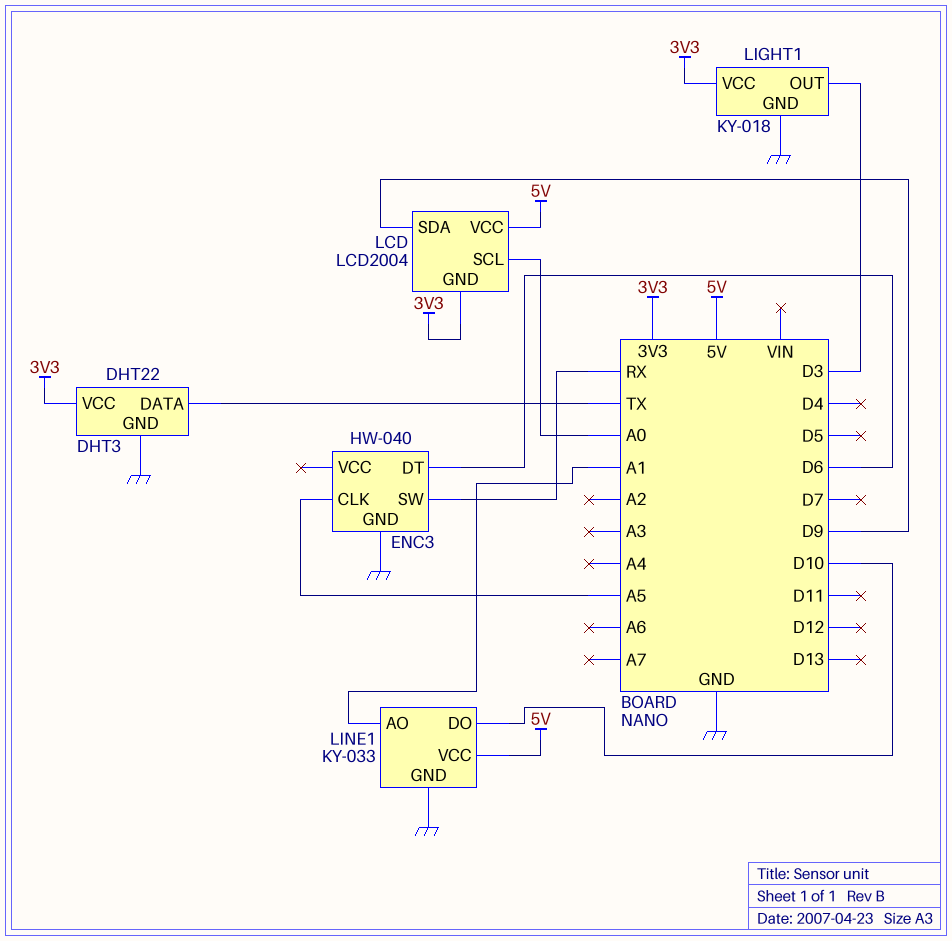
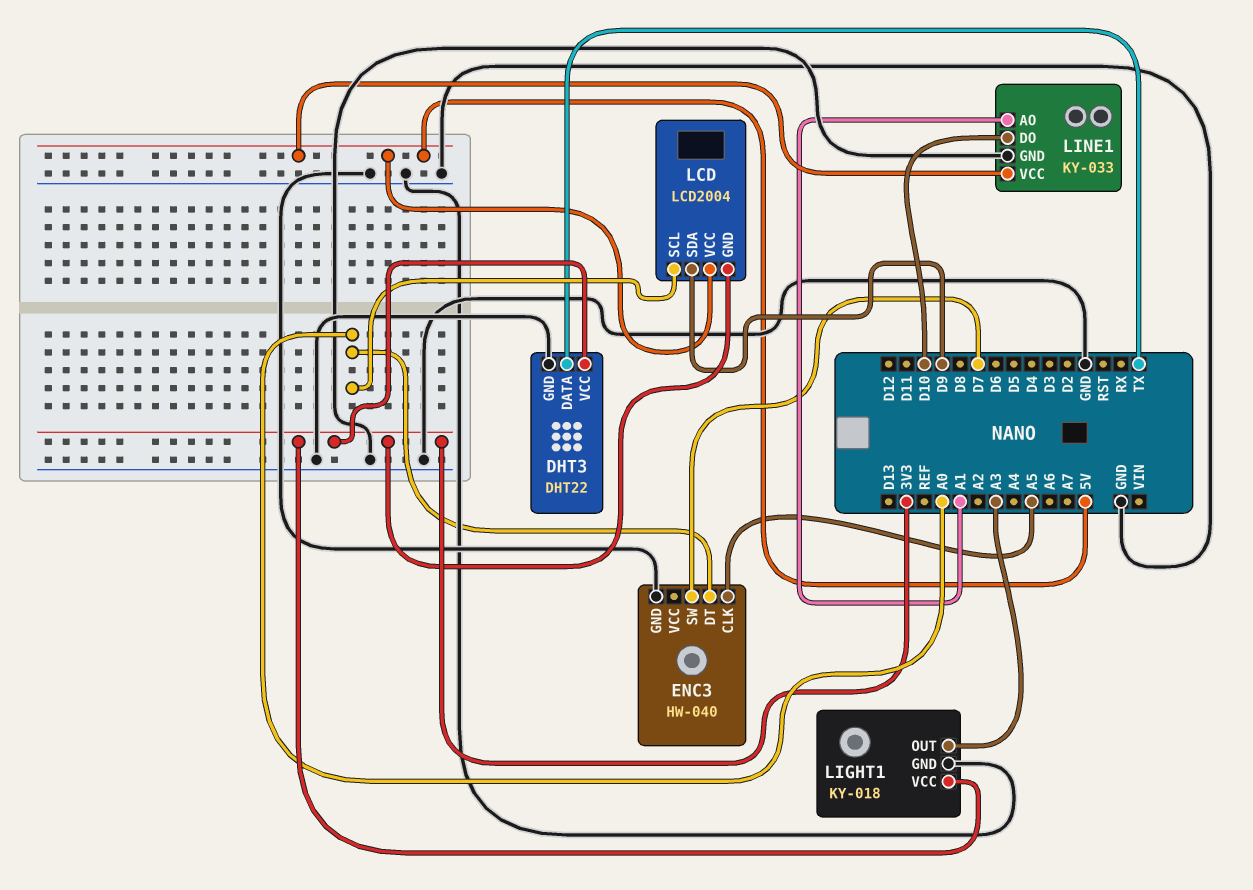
ENC3 pin DT: D6 -> A0
ENC3 pin SW: RX -> D7
LIGHT1 pin OUT: D3 -> A3

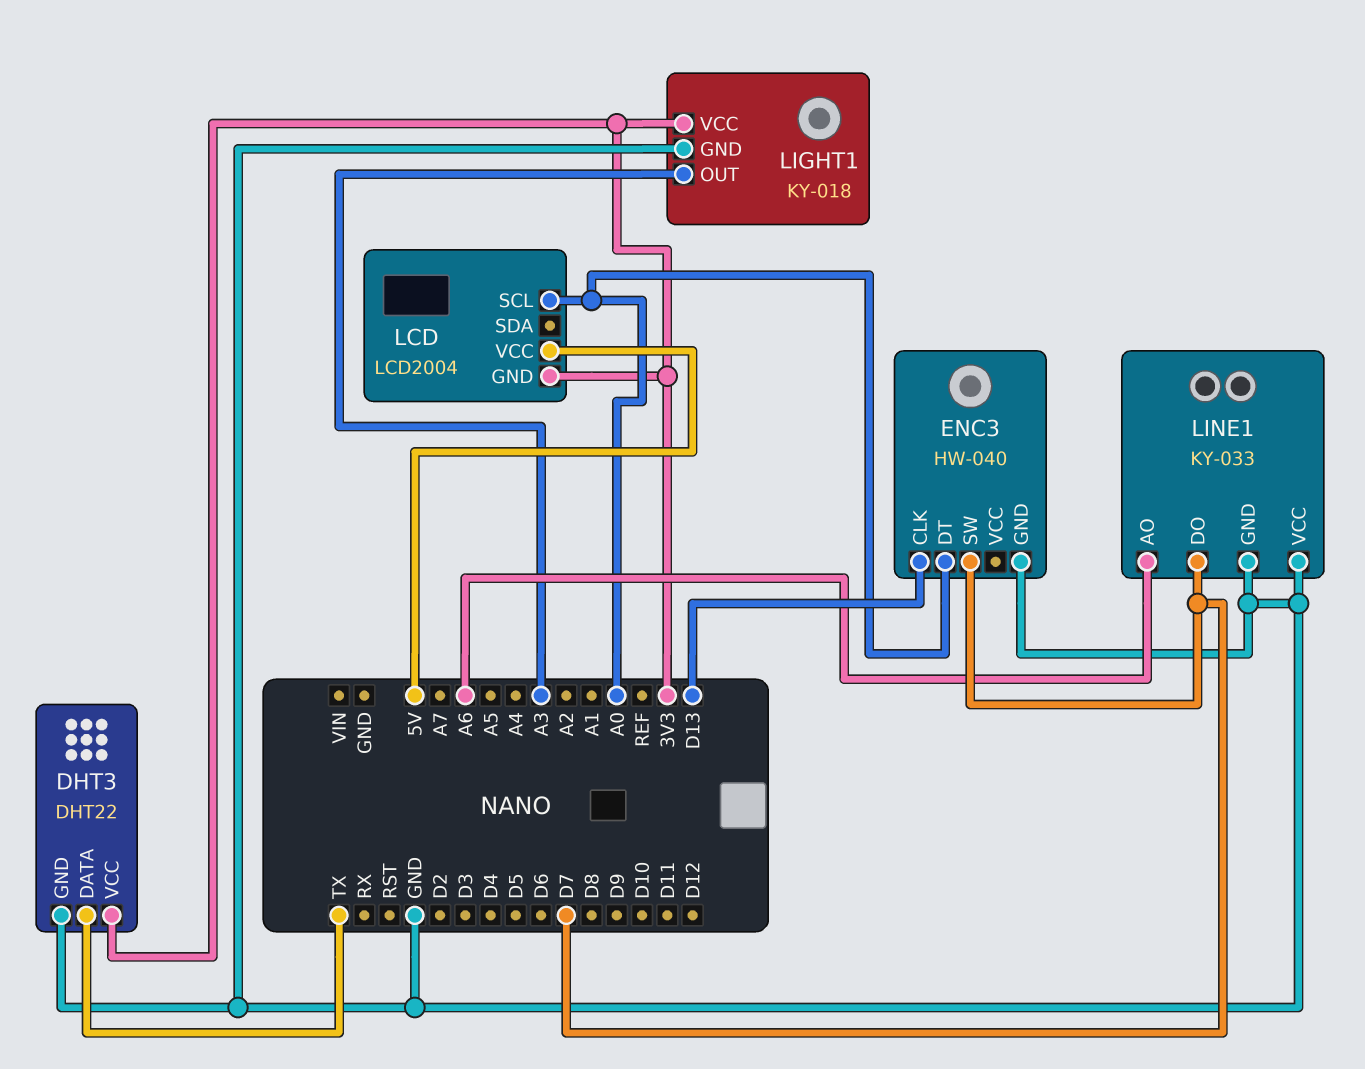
ENC3 pin CLK: A5 -> D13
LCD pin SDA: D9 -> none
LINE1 pin AO: A1 -> A6
LINE1 pin DO: D10 -> D7
LINE1 pin VCC: 5V -> GND

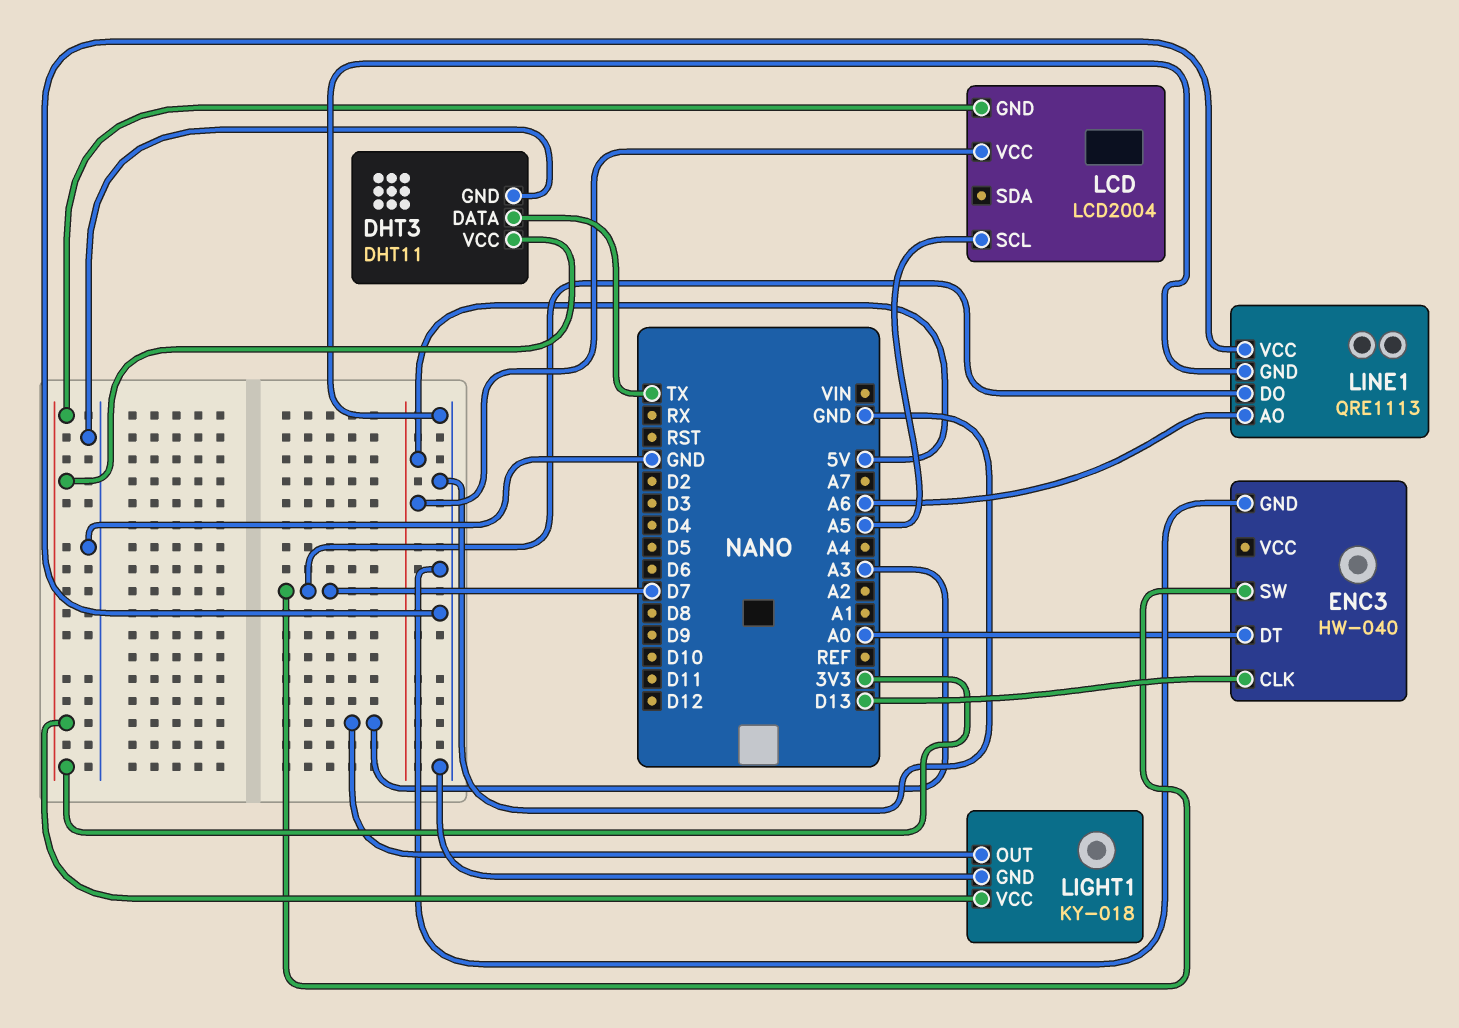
DHT3: DHT22 -> DHT11
LCD pin SCL: A0 -> A5
LINE1: KY-033 -> QRE1113

